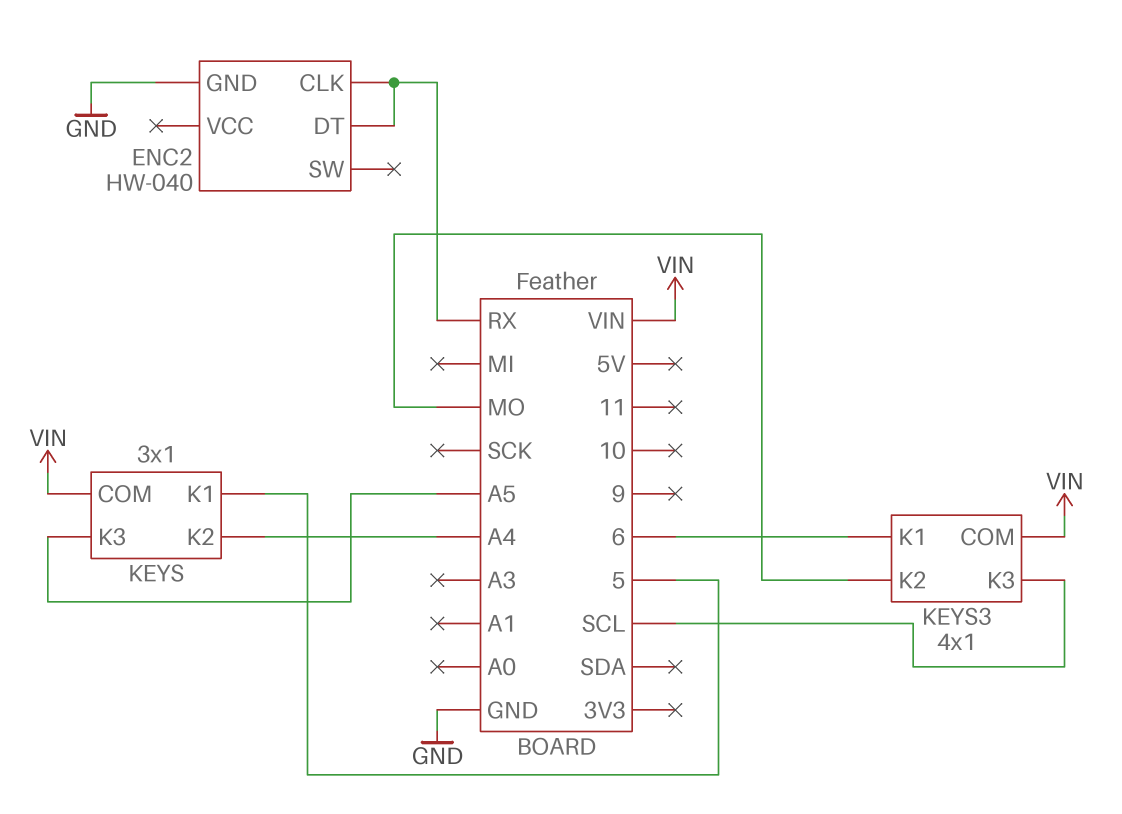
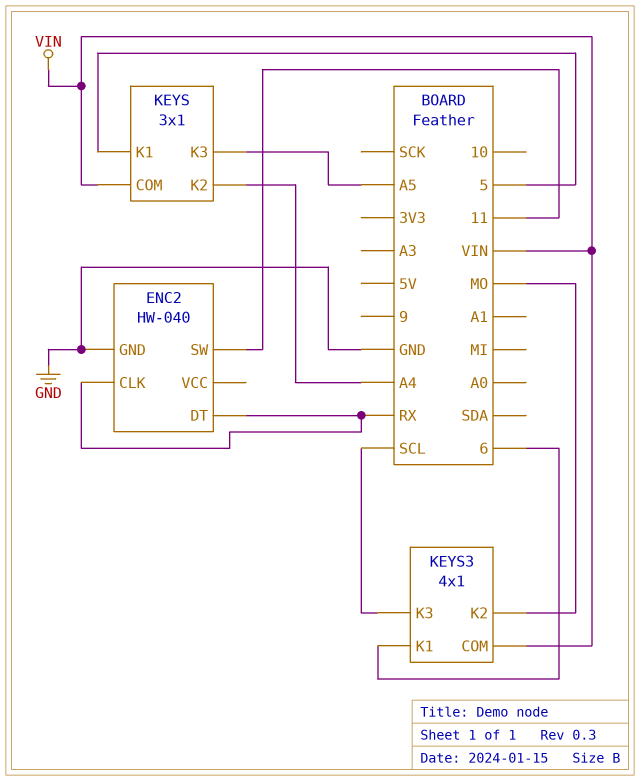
ENC2 pin SW: none -> 11

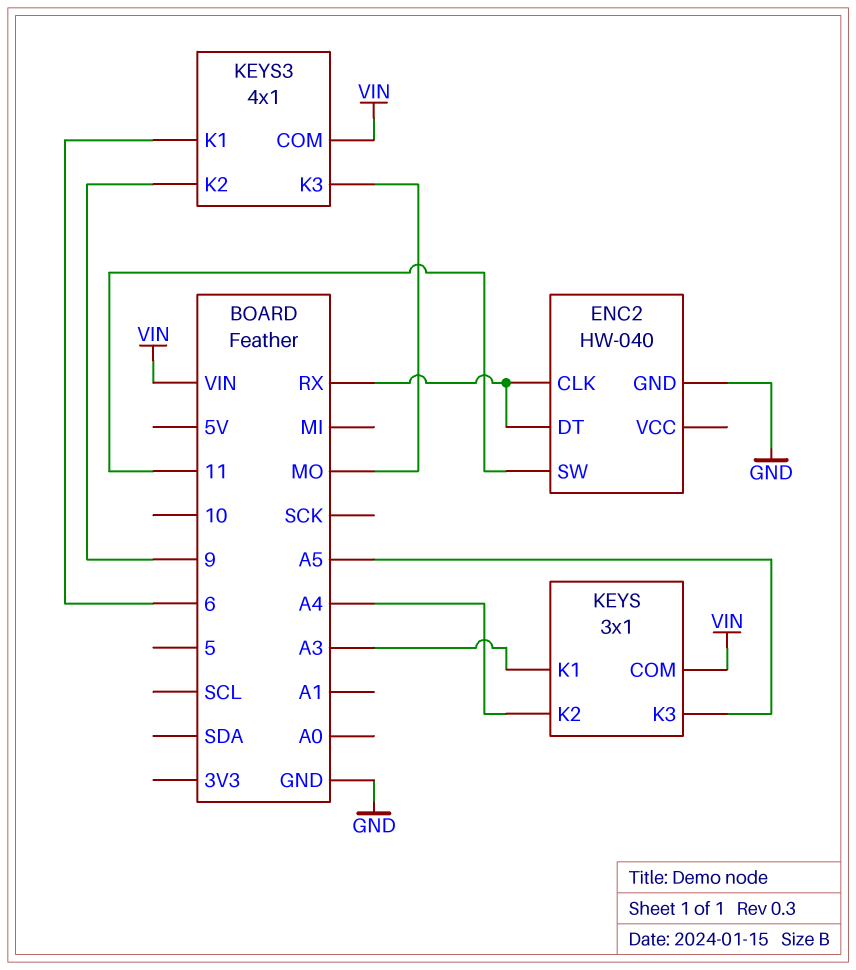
KEYS pin K1: 5 -> A3
KEYS3 pin K2: MO -> 9
KEYS3 pin K3: SCL -> MO

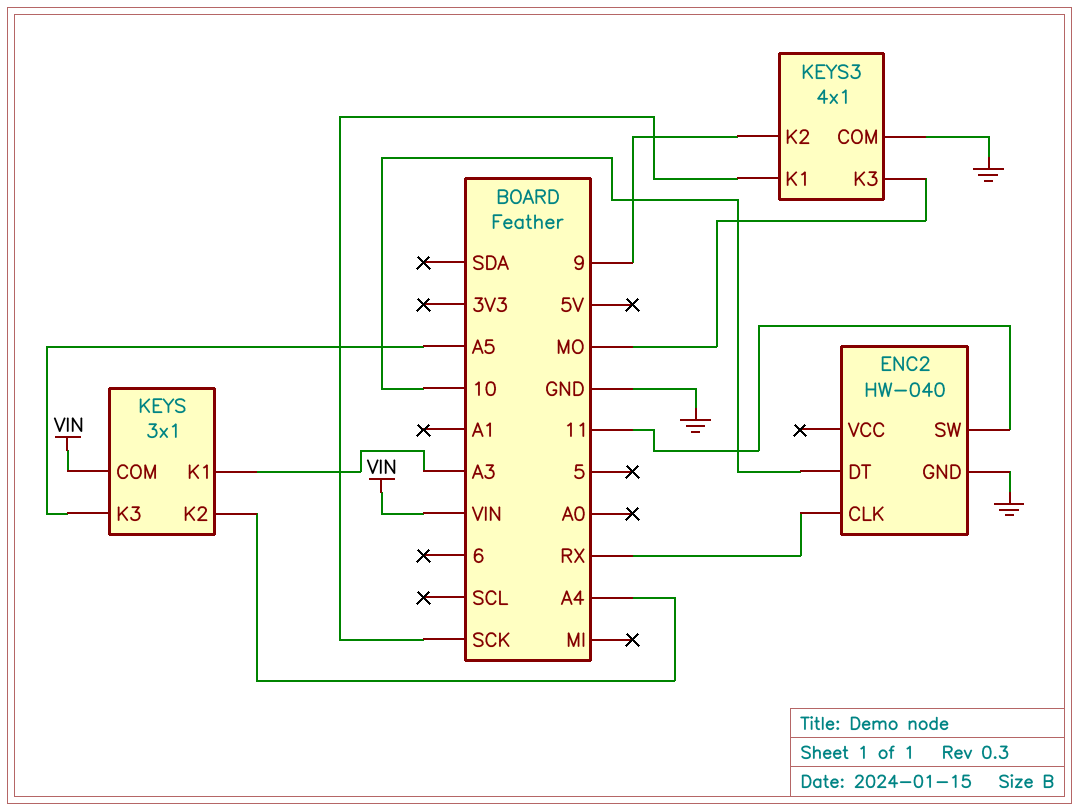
ENC2 pin DT: RX -> 10
KEYS3 pin COM: VIN -> GND
KEYS3 pin K1: 6 -> SCK

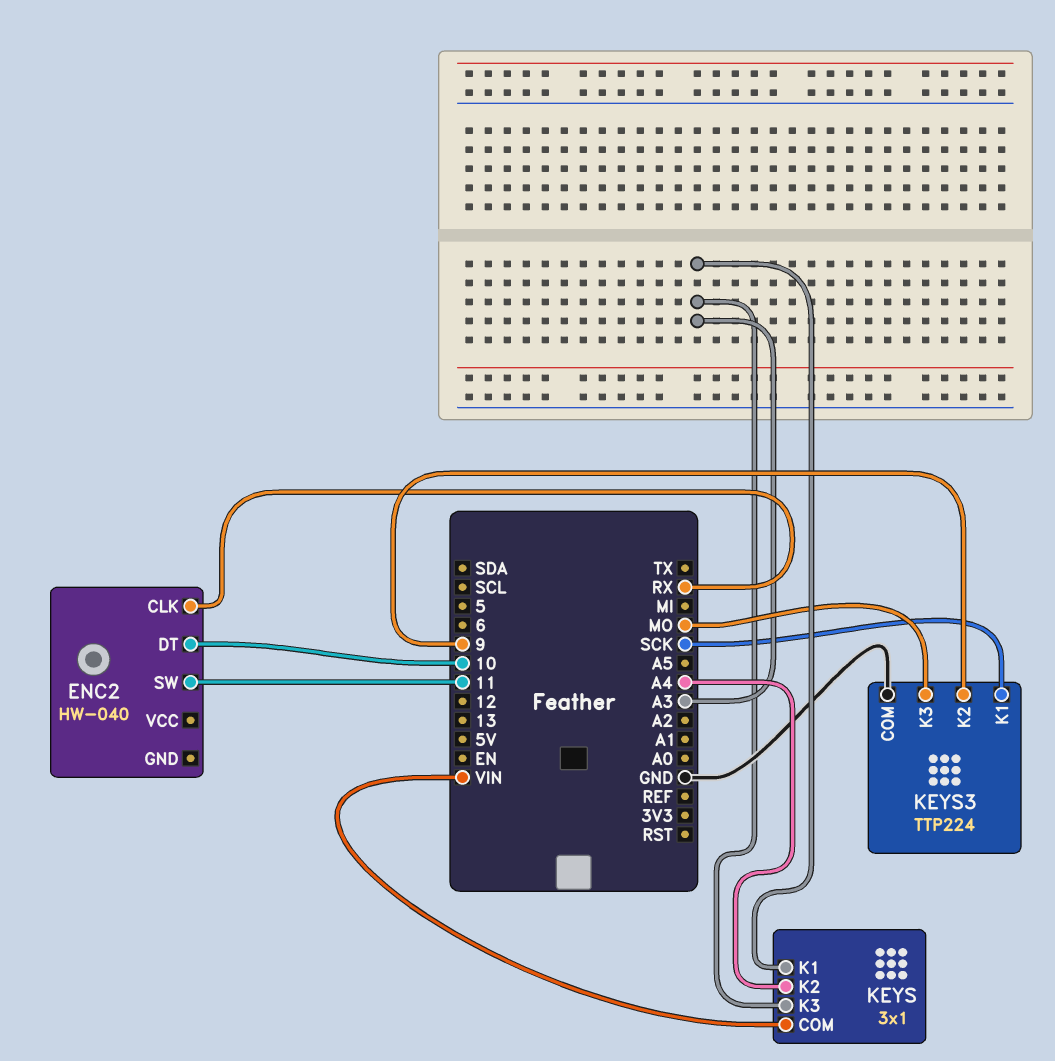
ENC2 pin GND: GND -> none
KEYS pin K3: A5 -> A3
KEYS3: 4x1 -> TTP224

